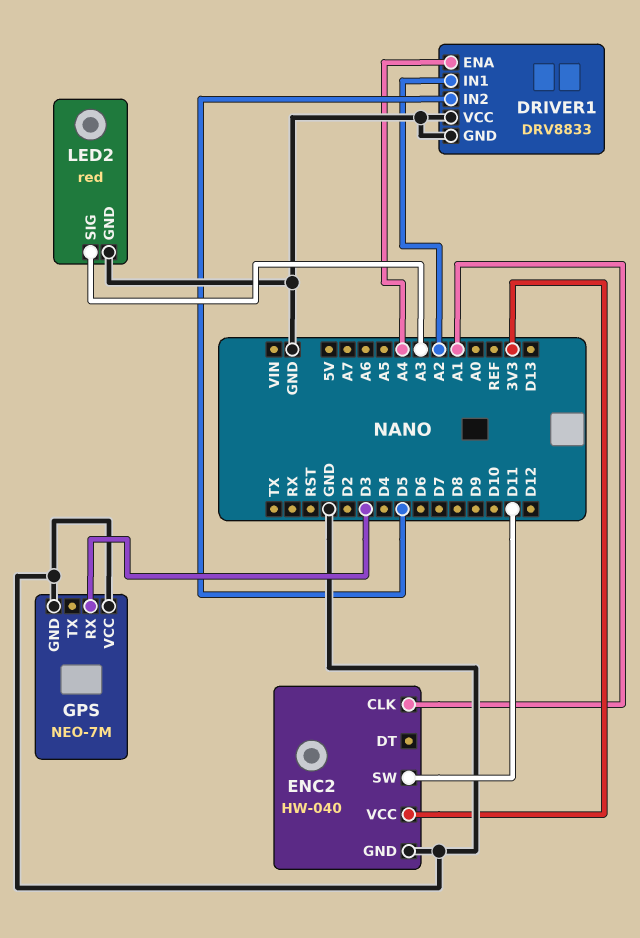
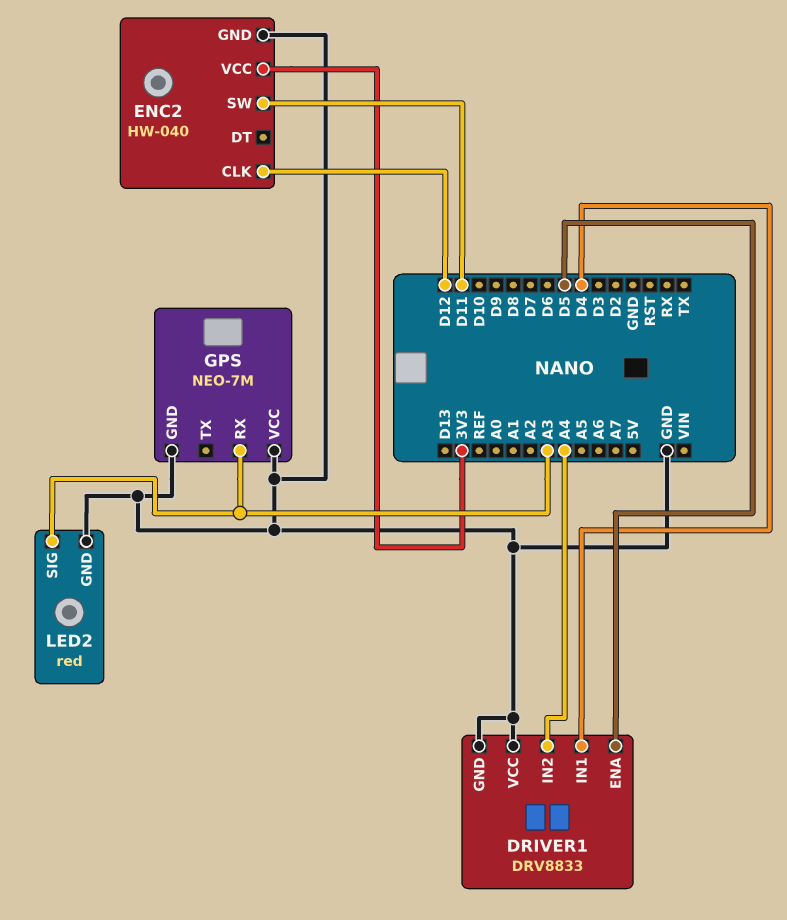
DRIVER1 pin ENA: A4 -> D5
DRIVER1 pin IN1: A2 -> D4
DRIVER1 pin IN2: D5 -> A4
ENC2 pin CLK: A1 -> D12
GPS pin RX: D3 -> A3

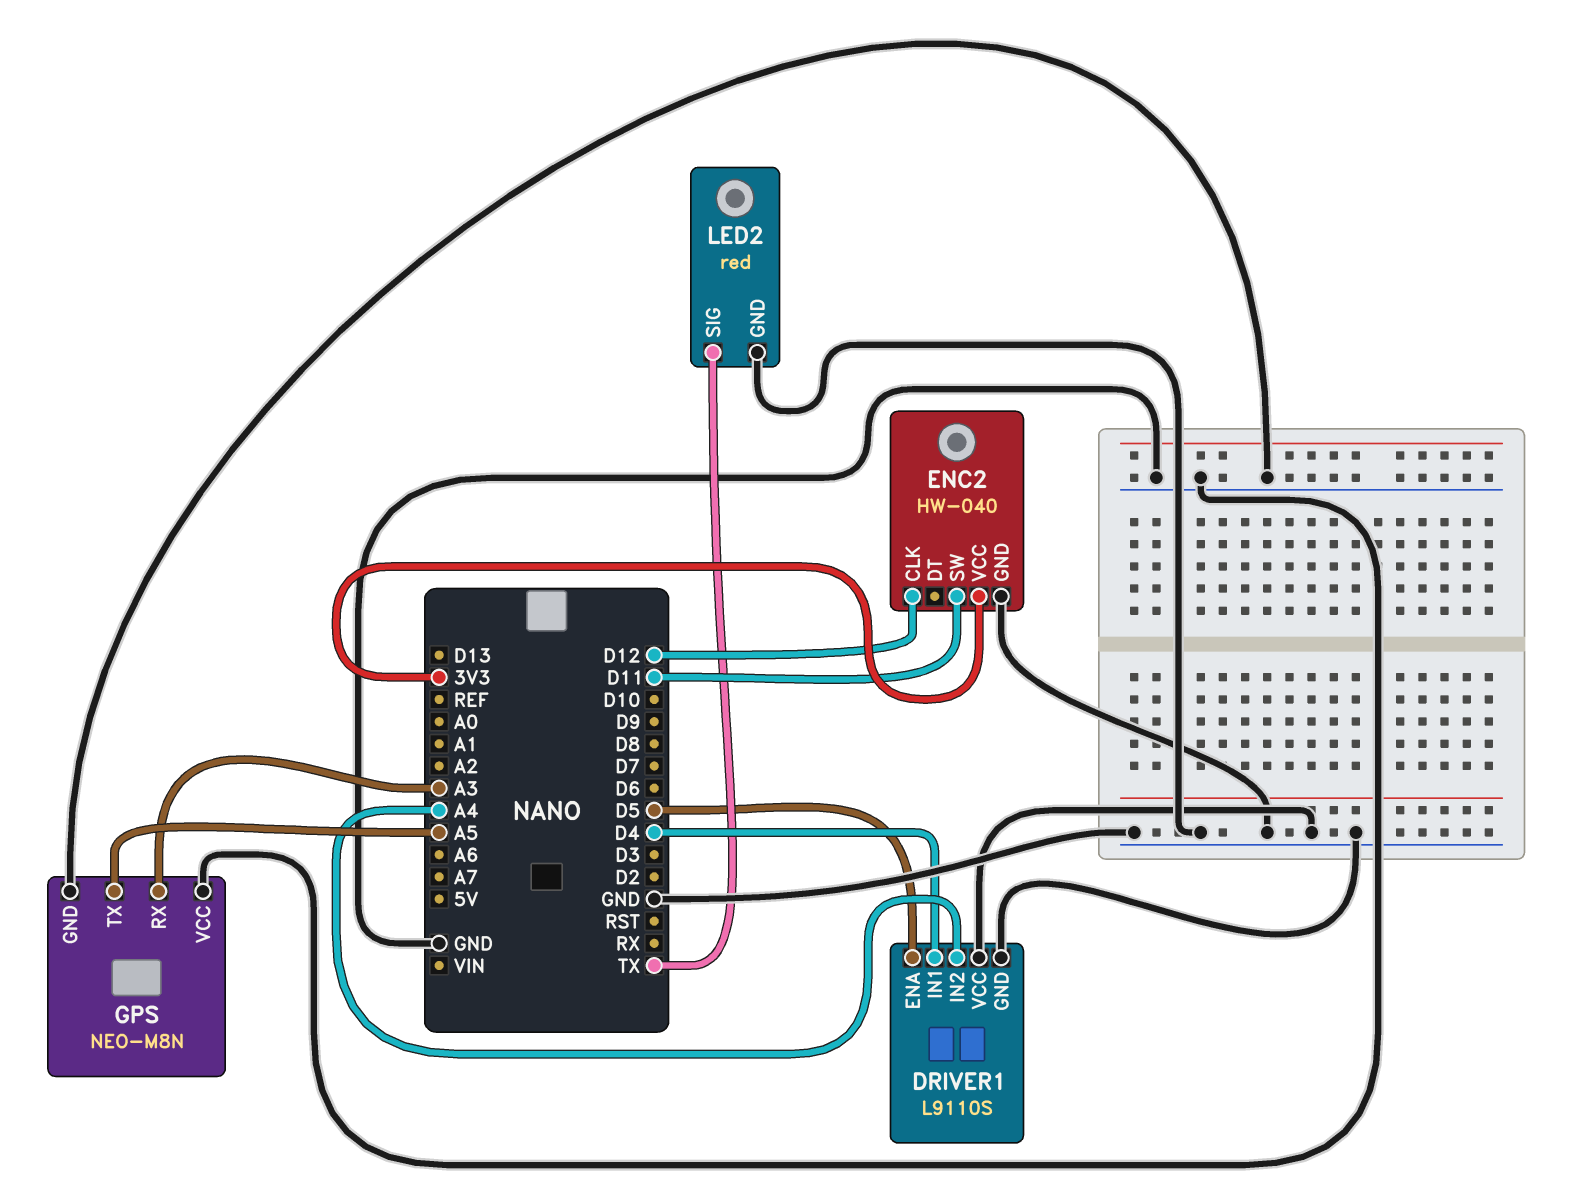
DRIVER1: DRV8833 -> L9110S
GPS: NEO-7M -> NEO-M8N
GPS pin TX: none -> A5
LED2 pin SIG: A3 -> TX

